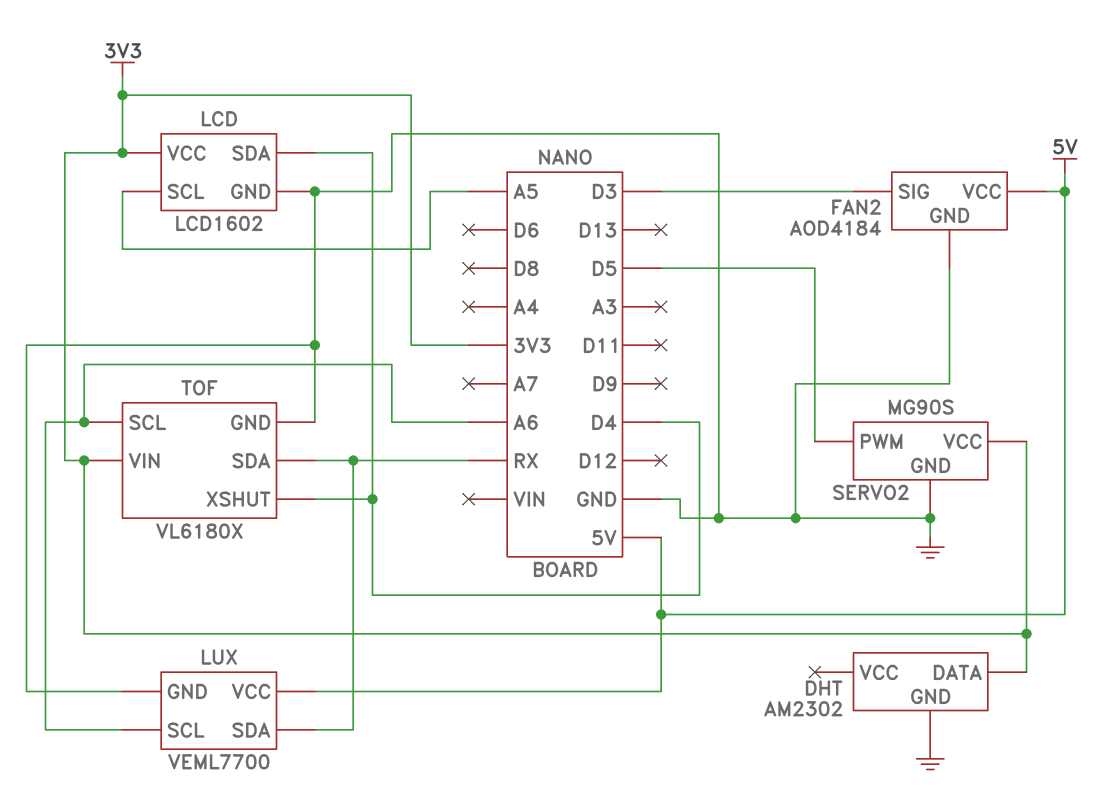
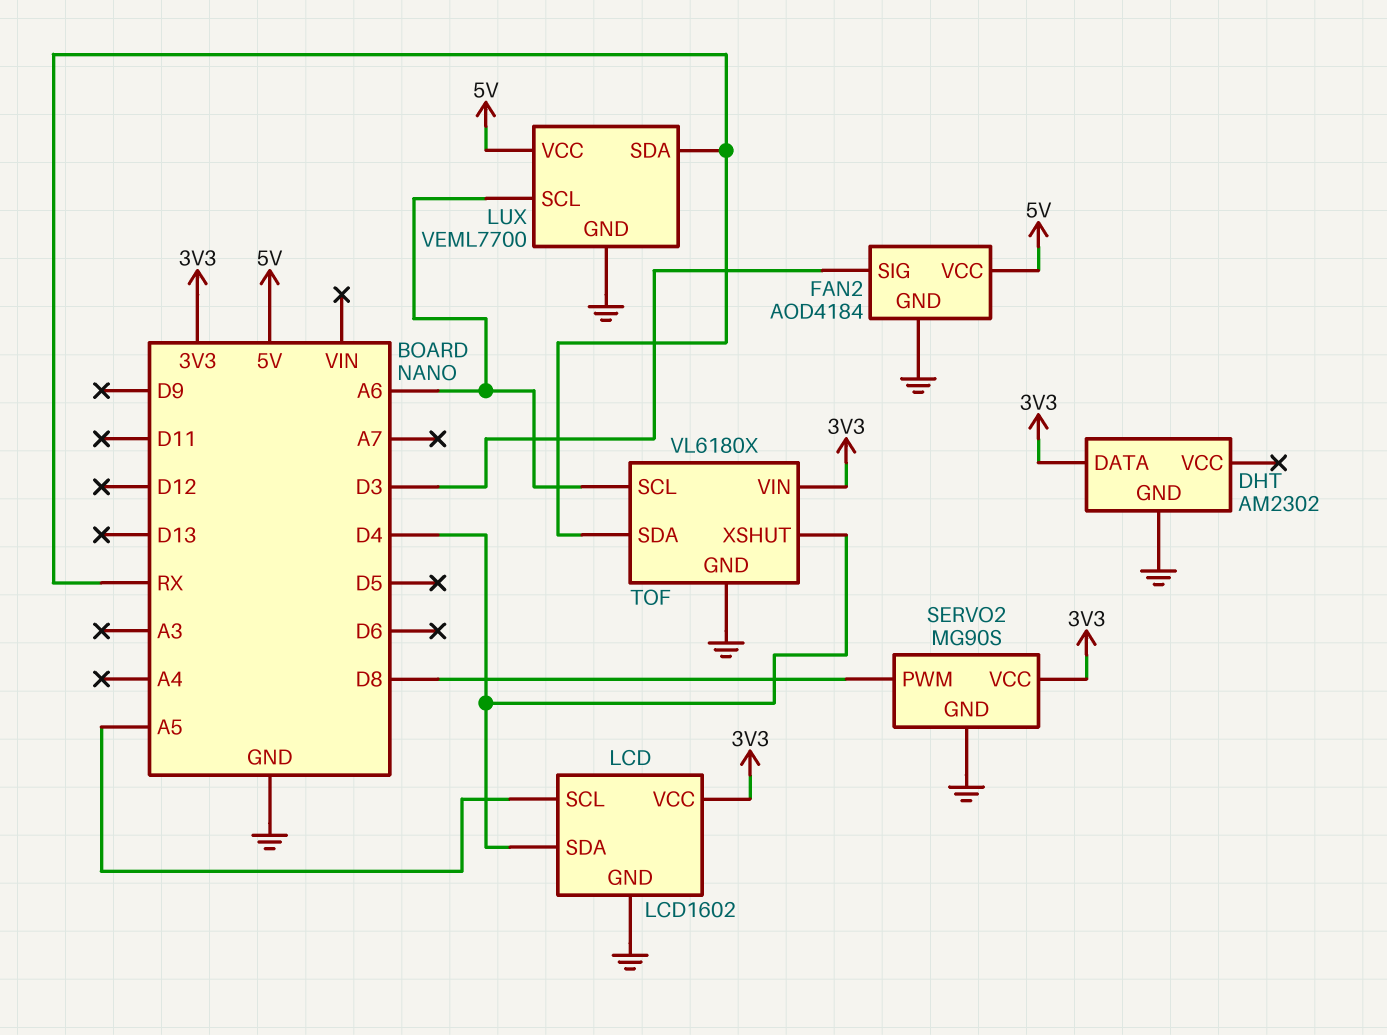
SERVO2 pin PWM: D5 -> D8

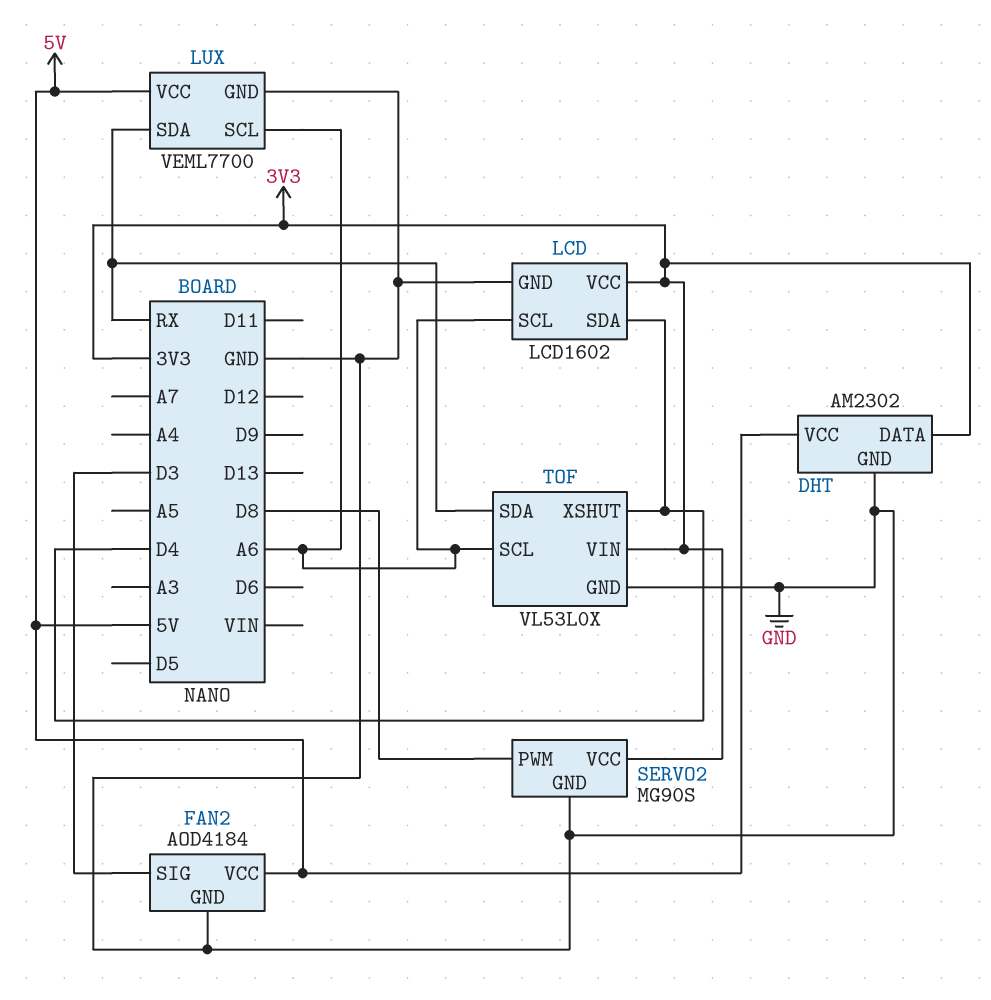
DHT pin VCC: none -> 5V
LCD pin SCL: A5 -> A6
TOF: VL6180X -> VL53L0X

